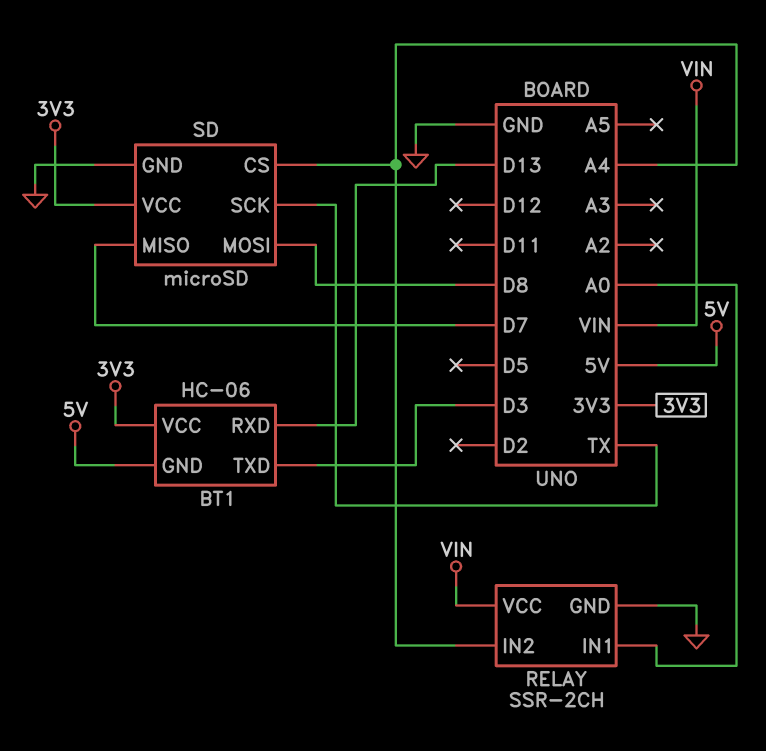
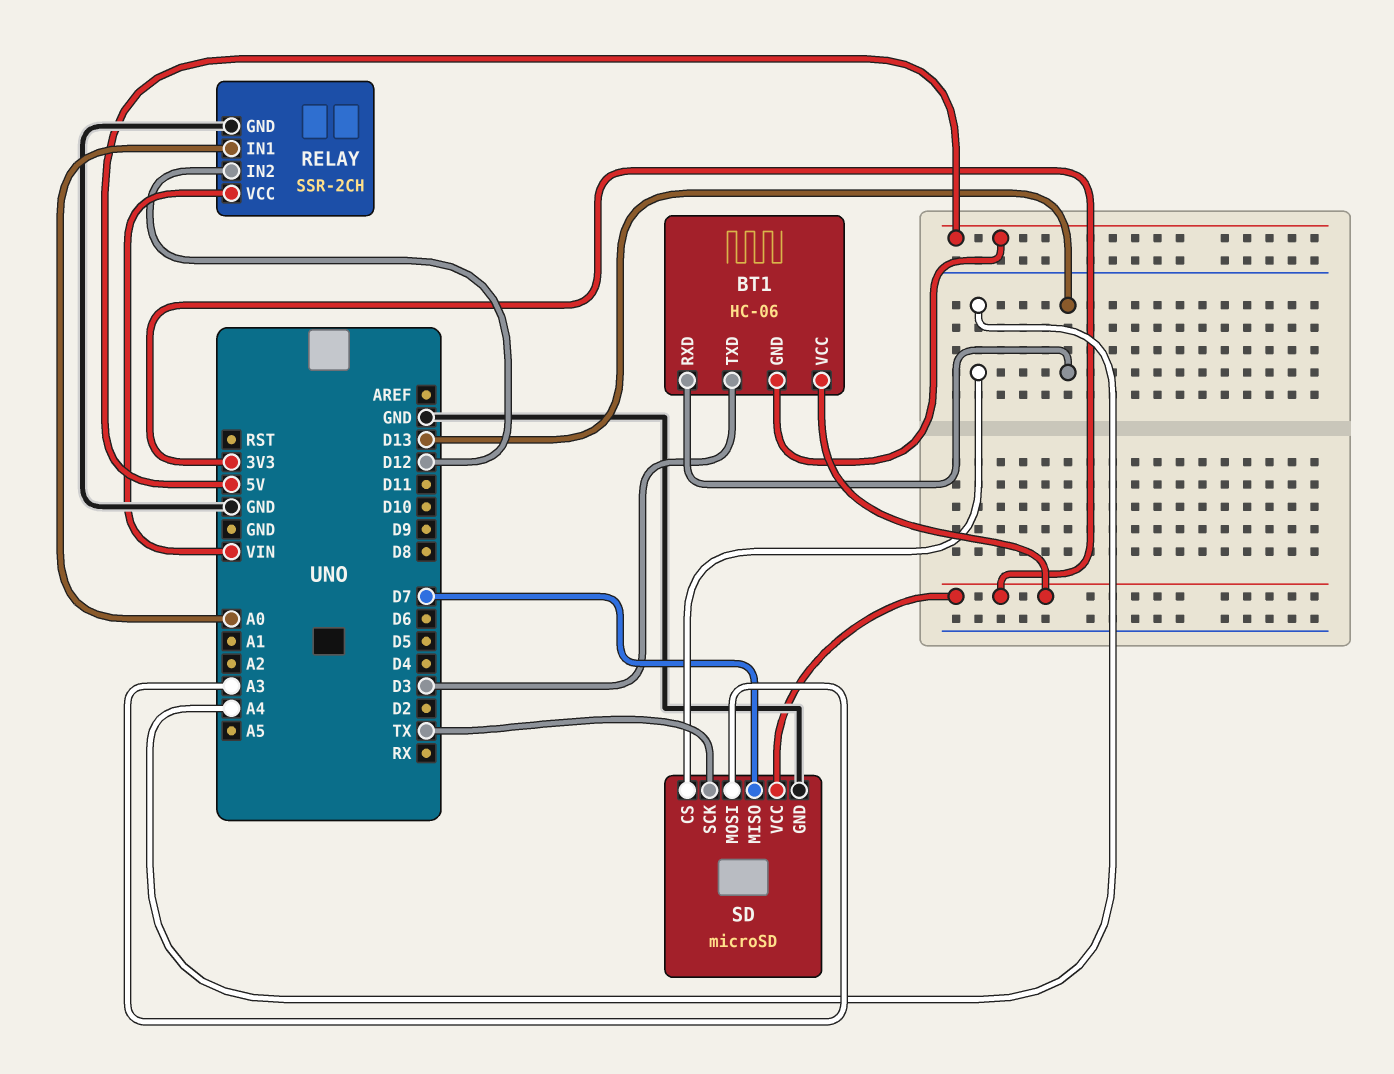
RELAY pin IN2: A4 -> D12
SD pin MOSI: D8 -> A3

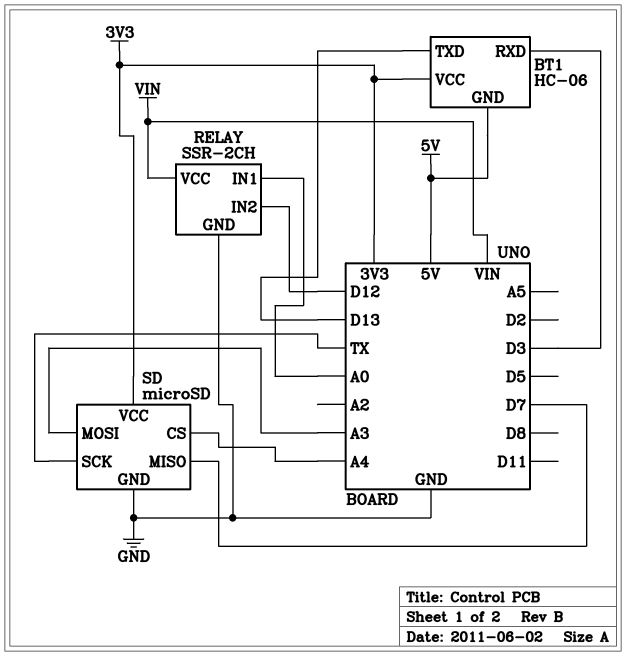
BT1 pin RXD: D13 -> D3
BT1 pin TXD: D3 -> D13

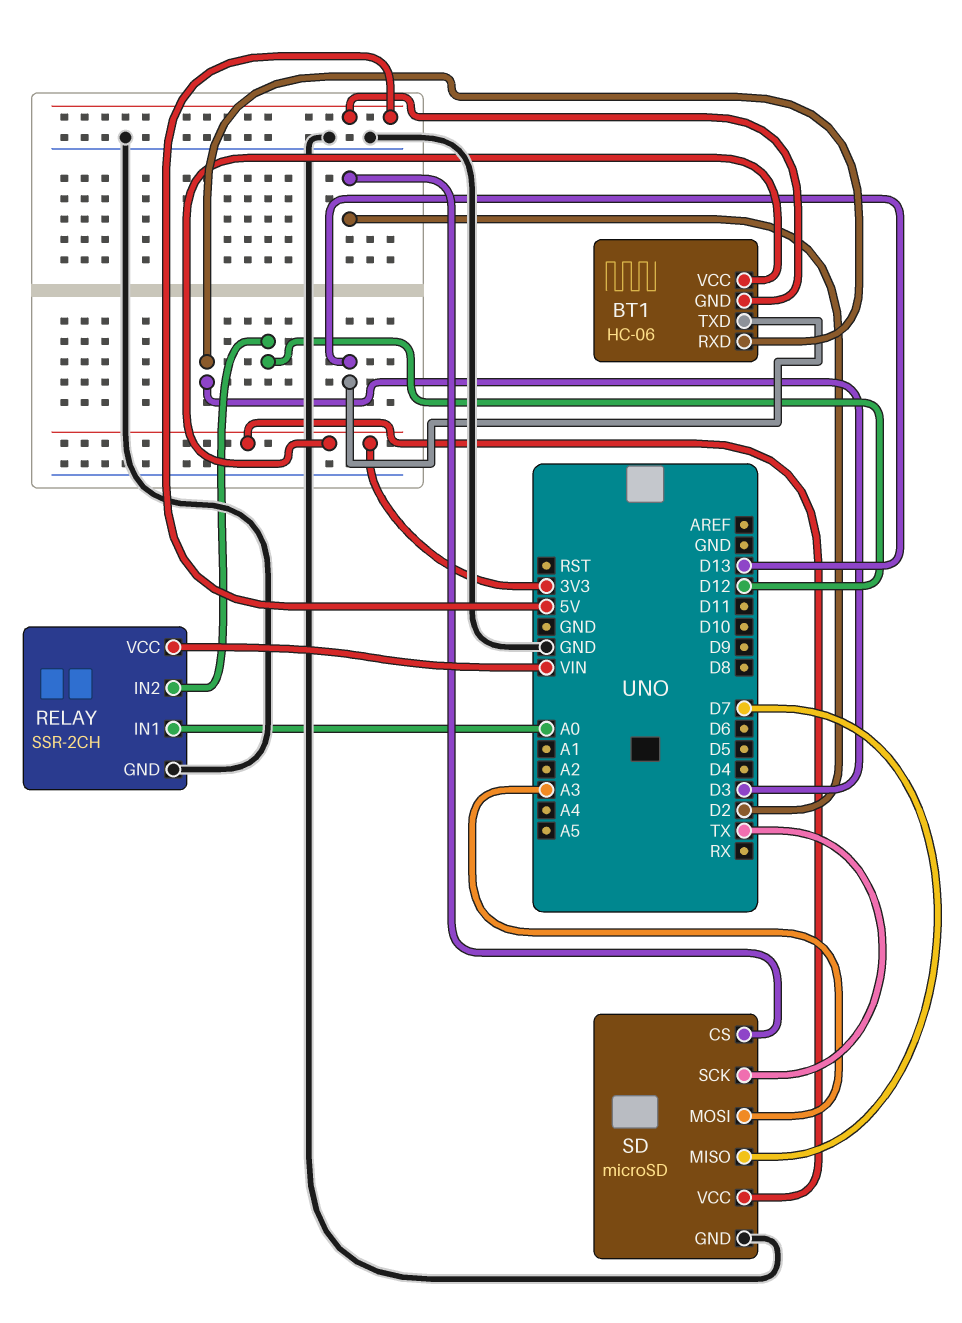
SD pin CS: A4 -> D2

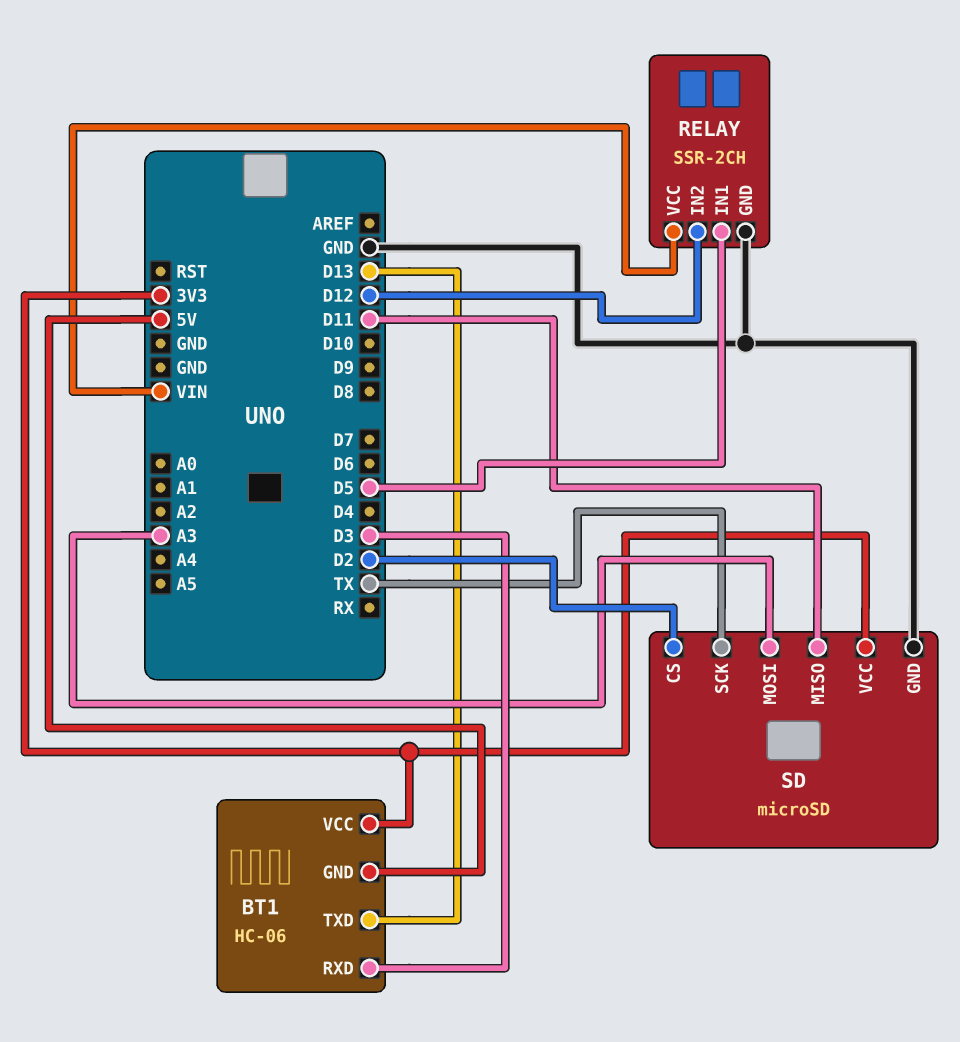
RELAY pin IN1: A0 -> D5
SD pin MISO: D7 -> D11

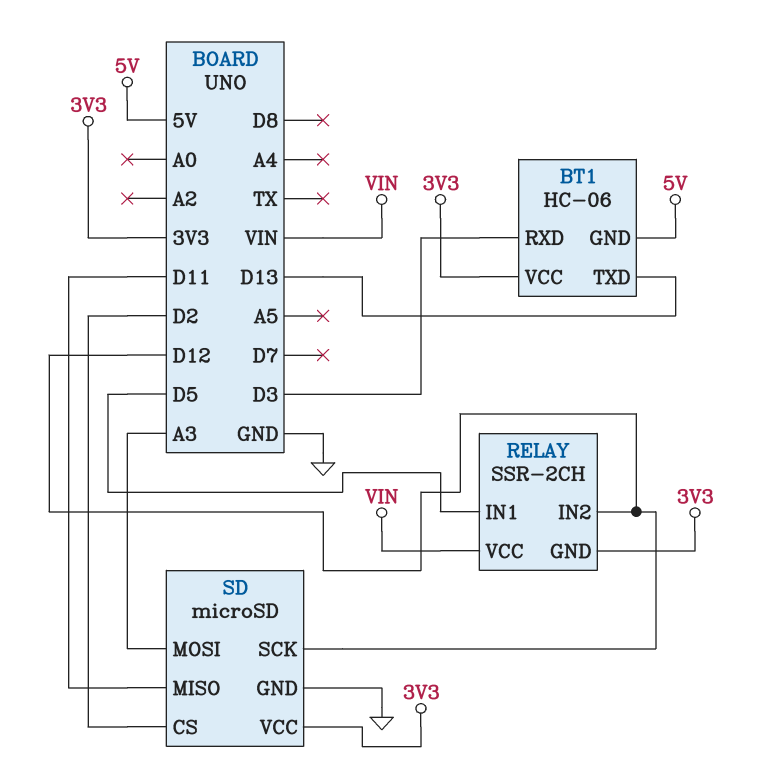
RELAY pin GND: GND -> 3V3
SD pin SCK: TX -> D12

